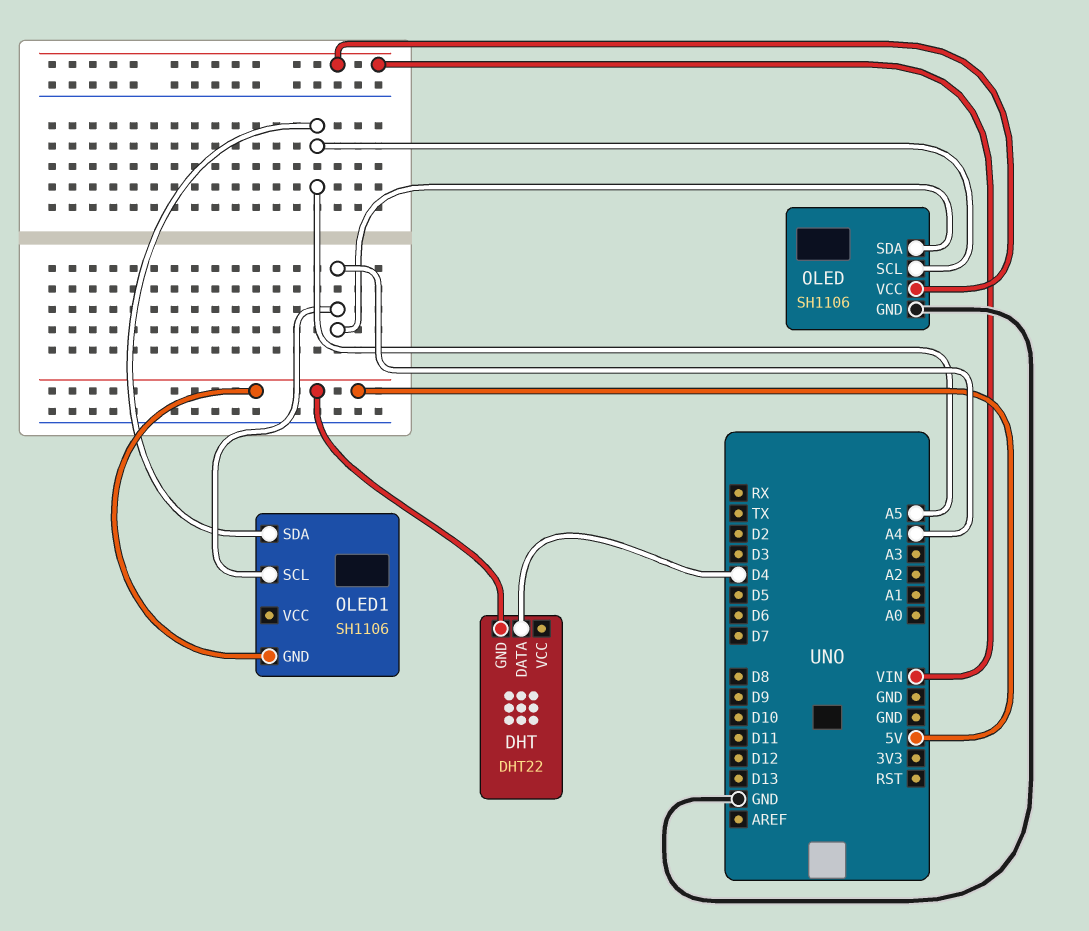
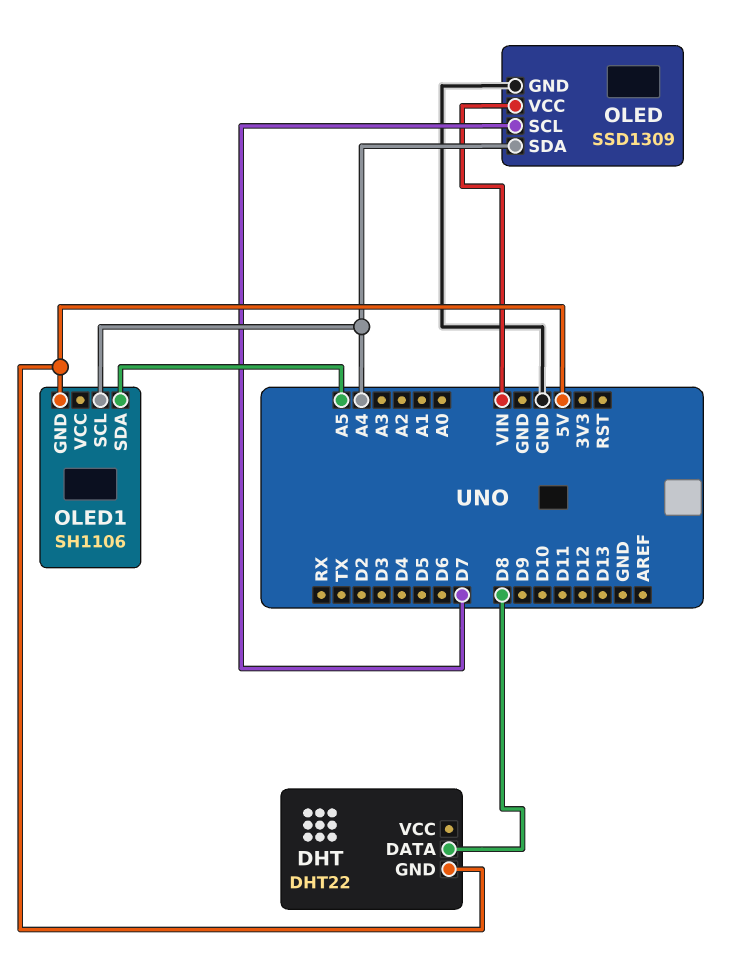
DHT pin DATA: D4 -> D8
OLED: SH1106 -> SSD1309
OLED pin SCL: A5 -> D7

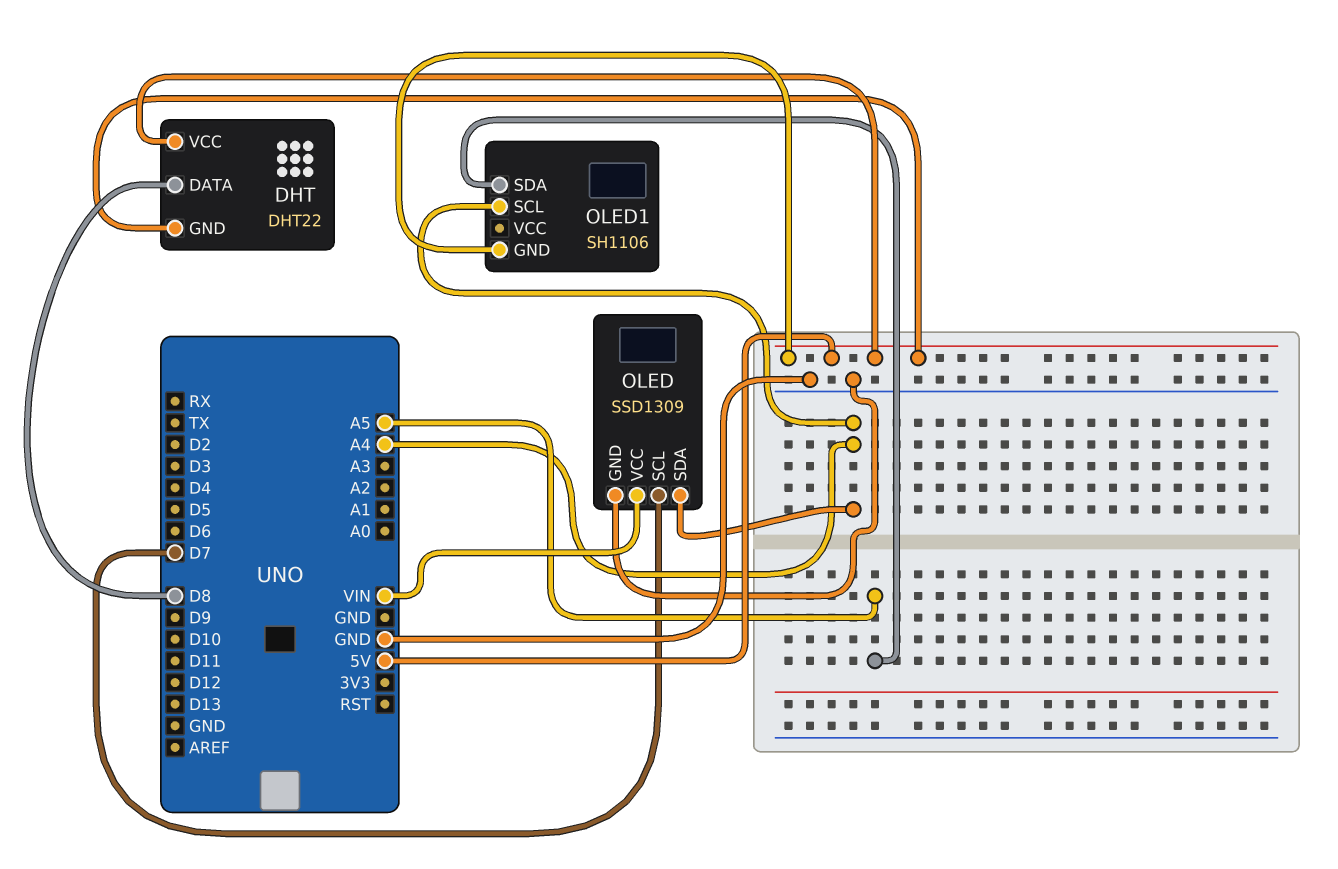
DHT pin VCC: none -> 5V

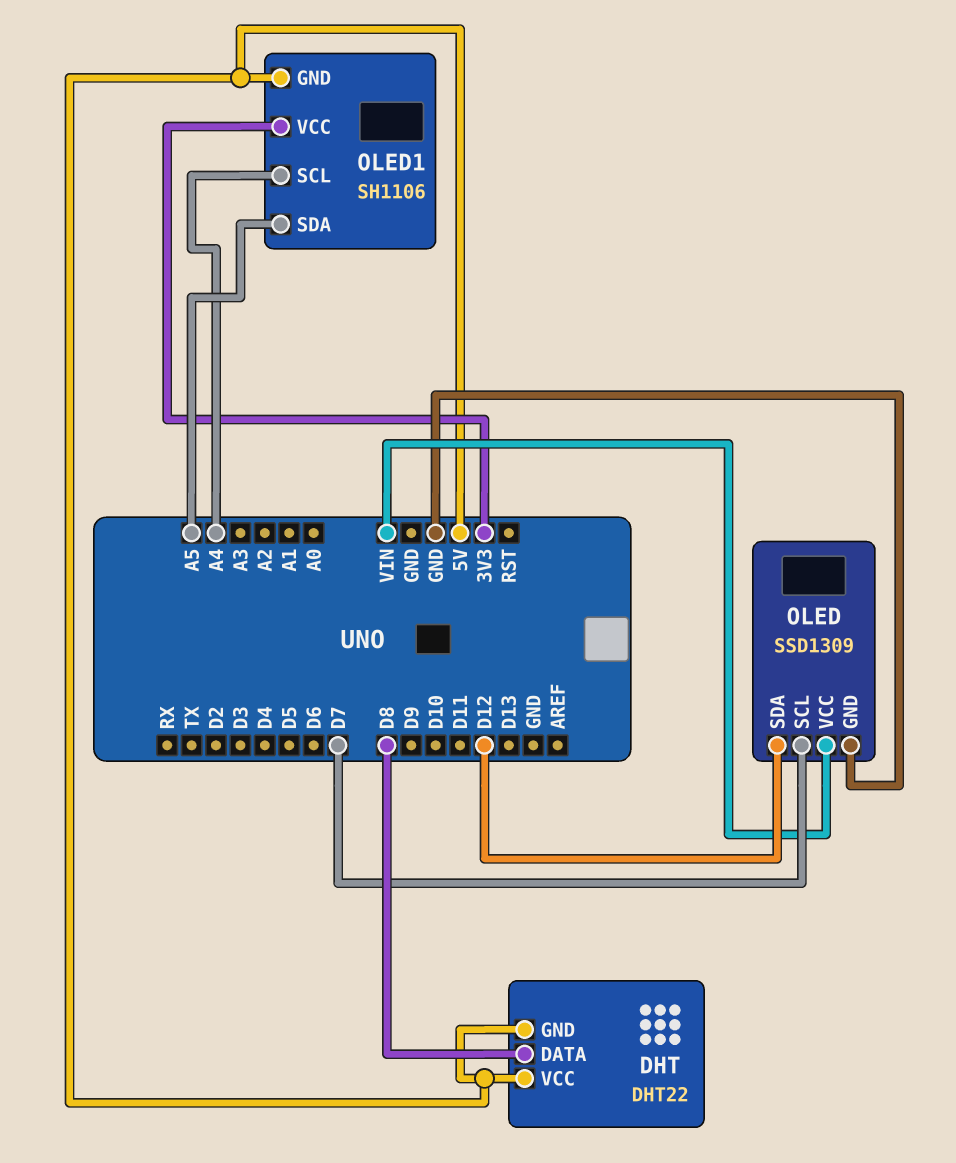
OLED pin SDA: A4 -> D12
OLED1 pin VCC: none -> 3V3

